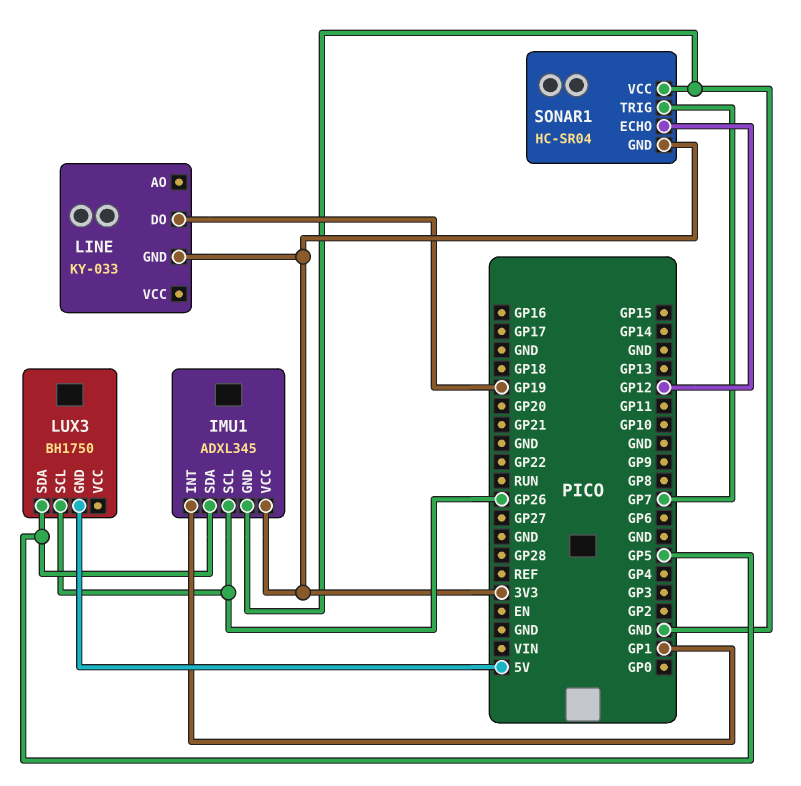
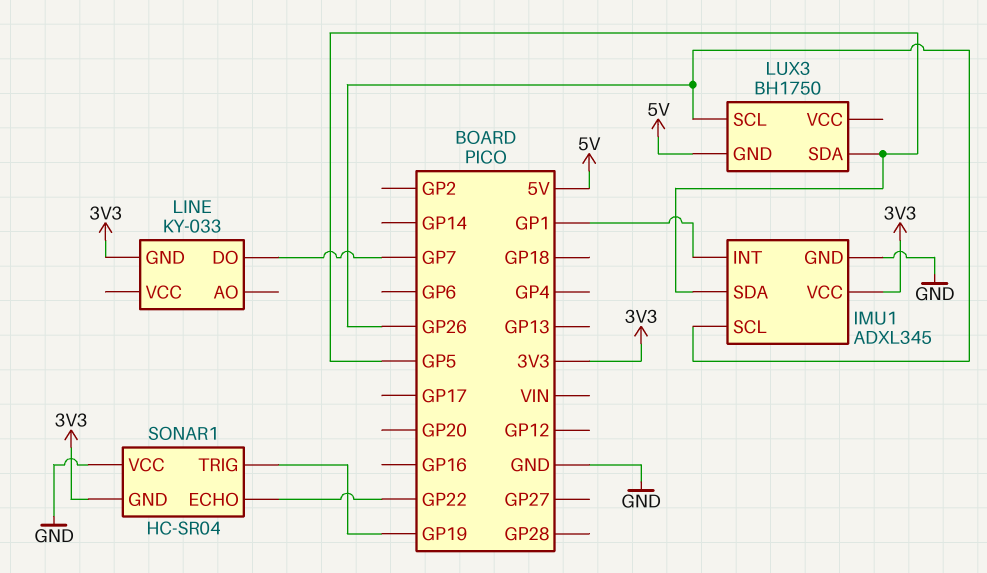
LINE pin DO: GP19 -> GP7
SONAR1 pin ECHO: GP12 -> GP22
SONAR1 pin TRIG: GP7 -> GP19

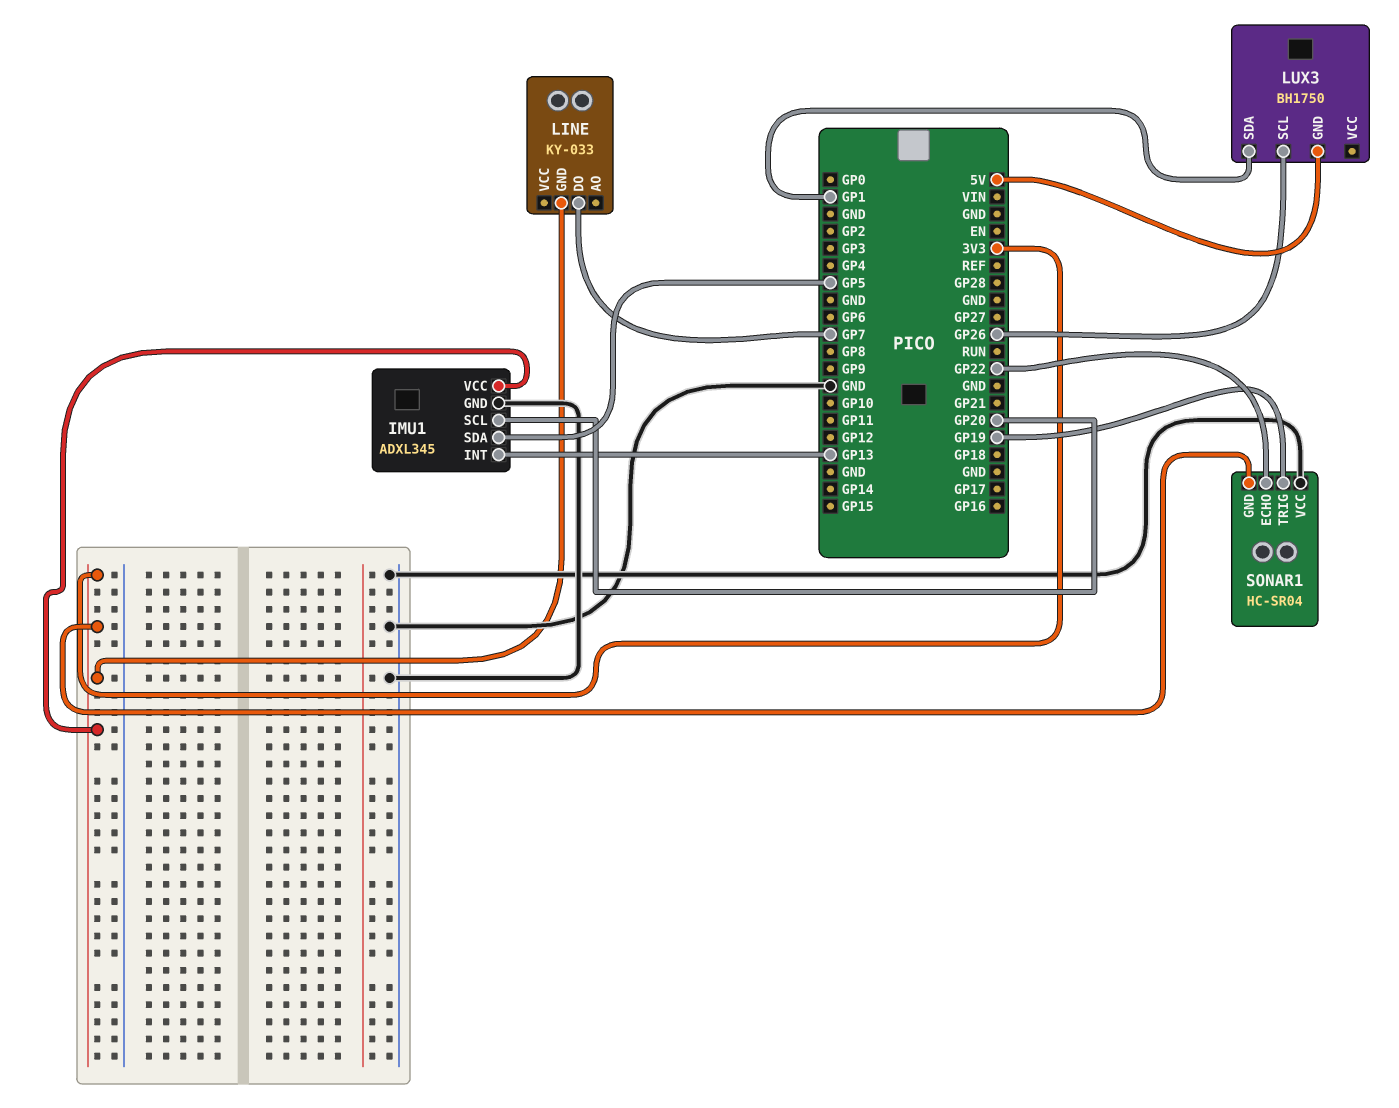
IMU1 pin INT: GP1 -> GP13
IMU1 pin SCL: GP26 -> GP20
LUX3 pin SDA: GP5 -> GP1

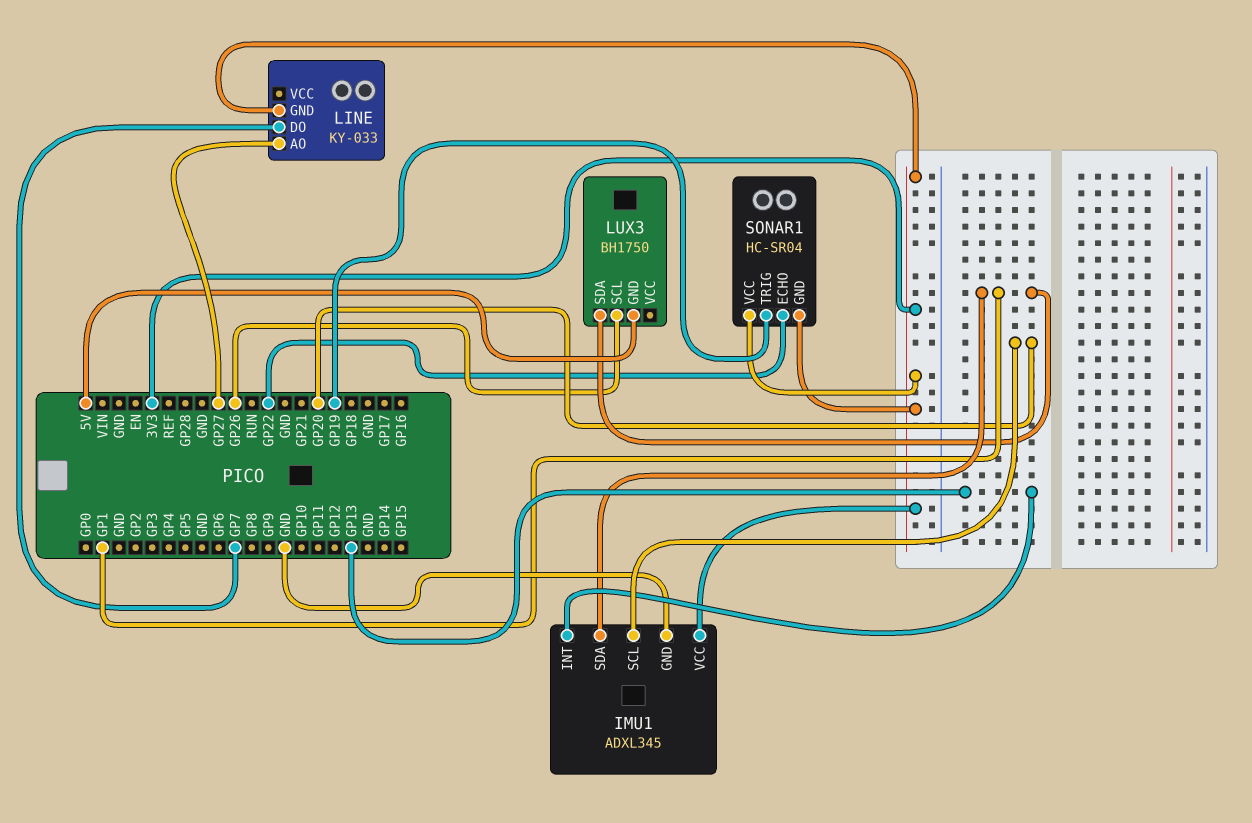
IMU1 pin SDA: GP5 -> GP1
LINE pin AO: none -> GP27
SONAR1 pin VCC: GND -> 3V3

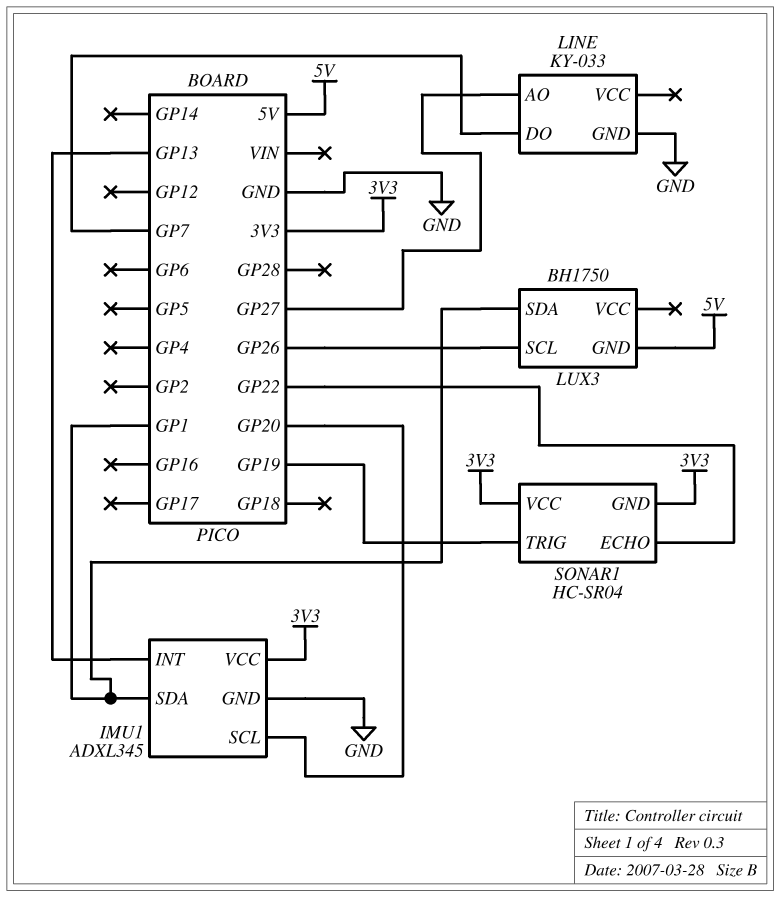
LINE pin GND: 3V3 -> GND

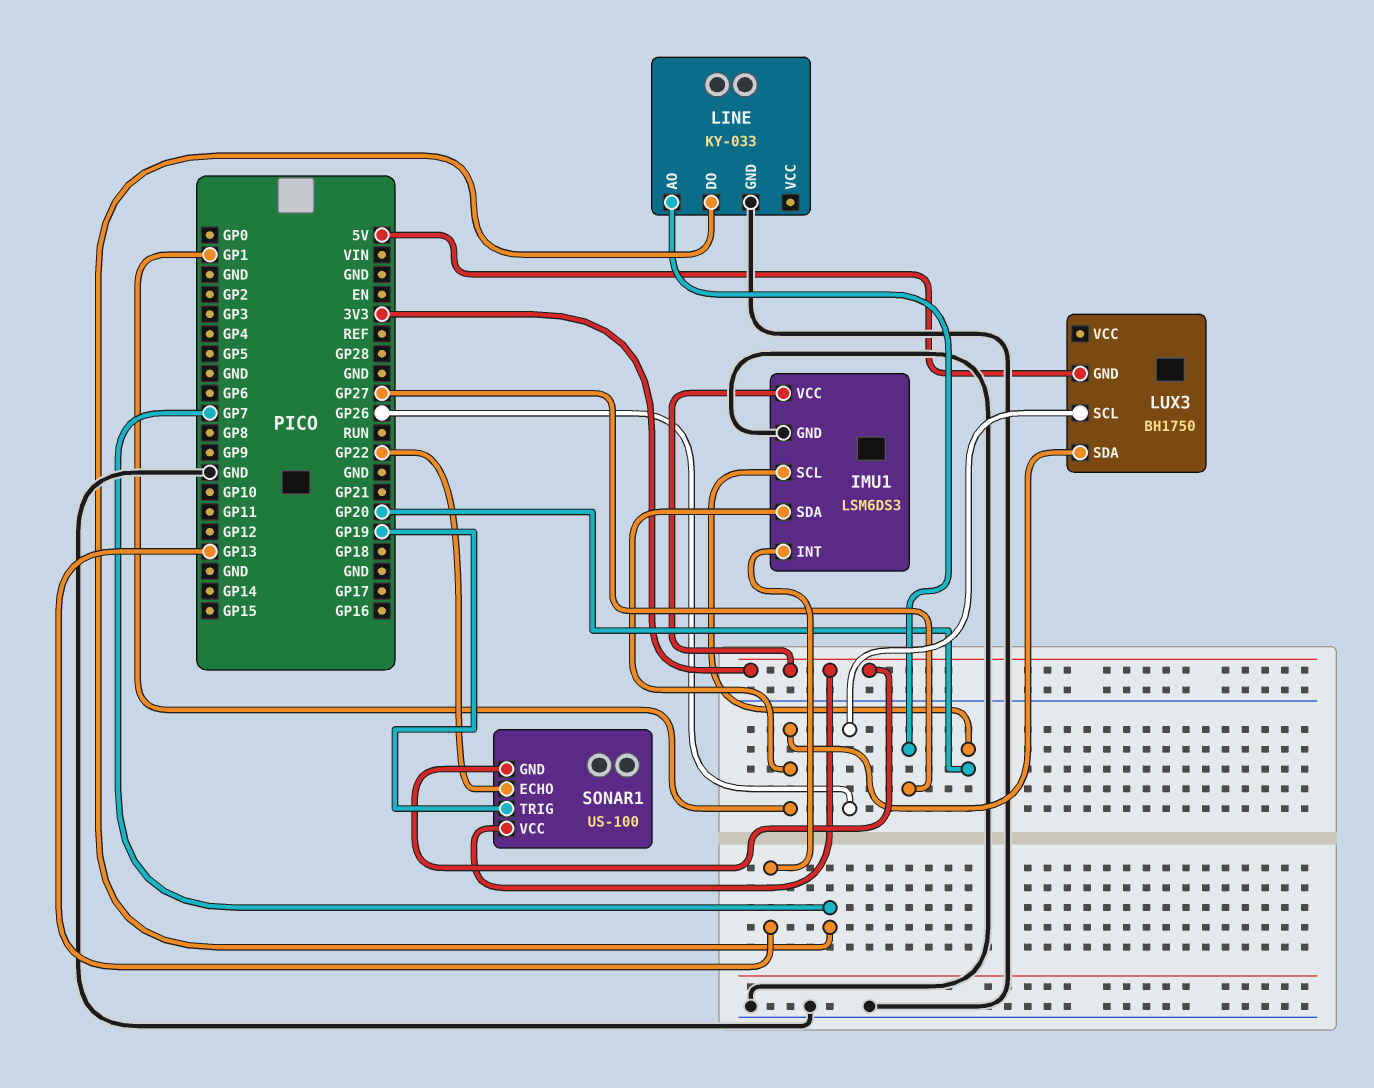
IMU1: ADXL345 -> LSM6DS3
SONAR1: HC-SR04 -> US-100

